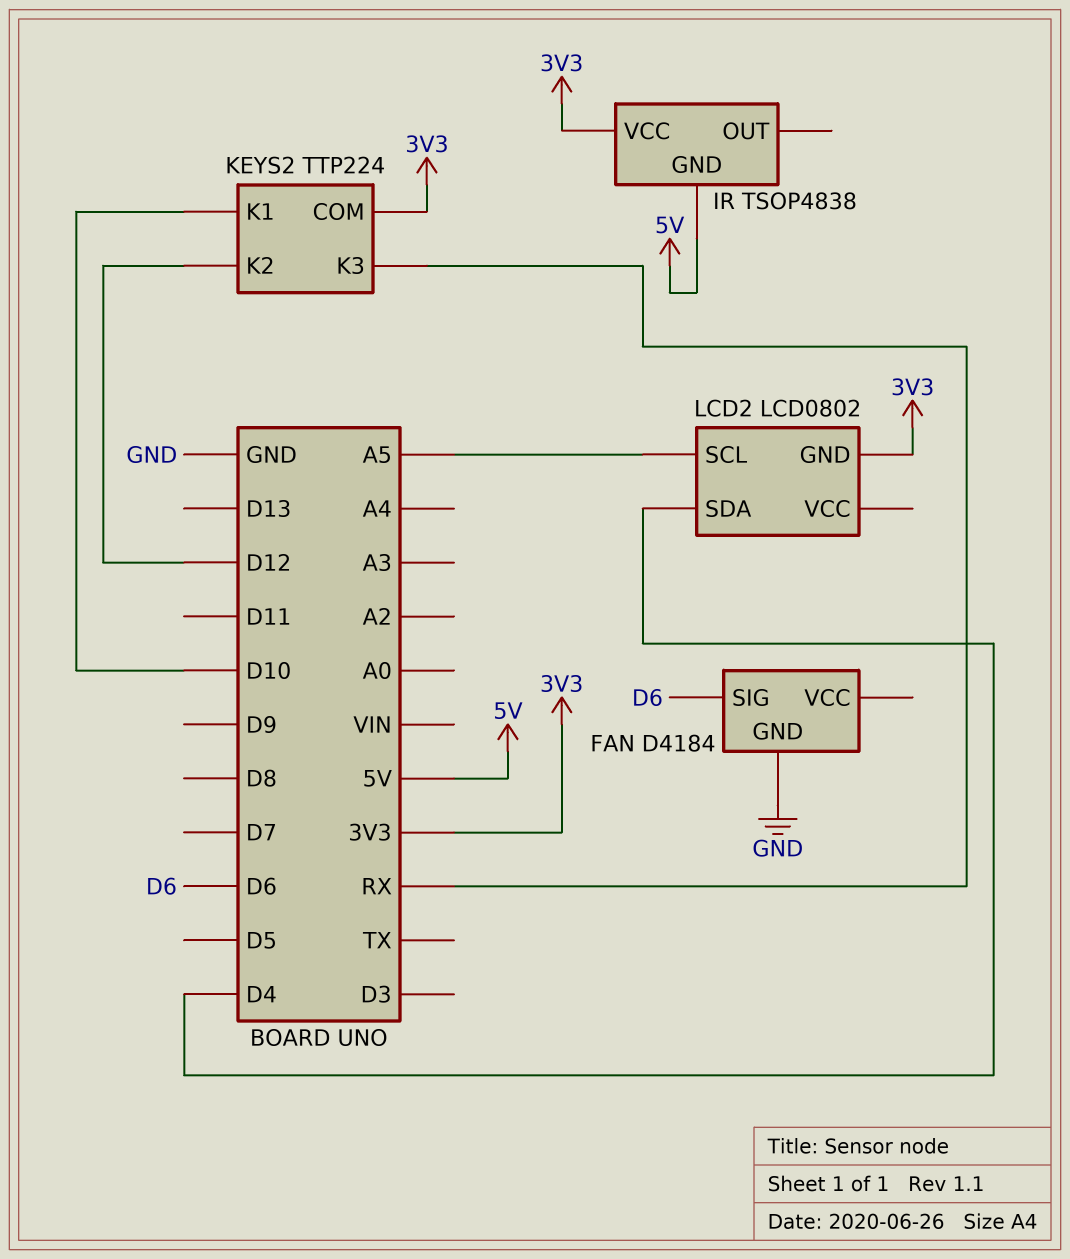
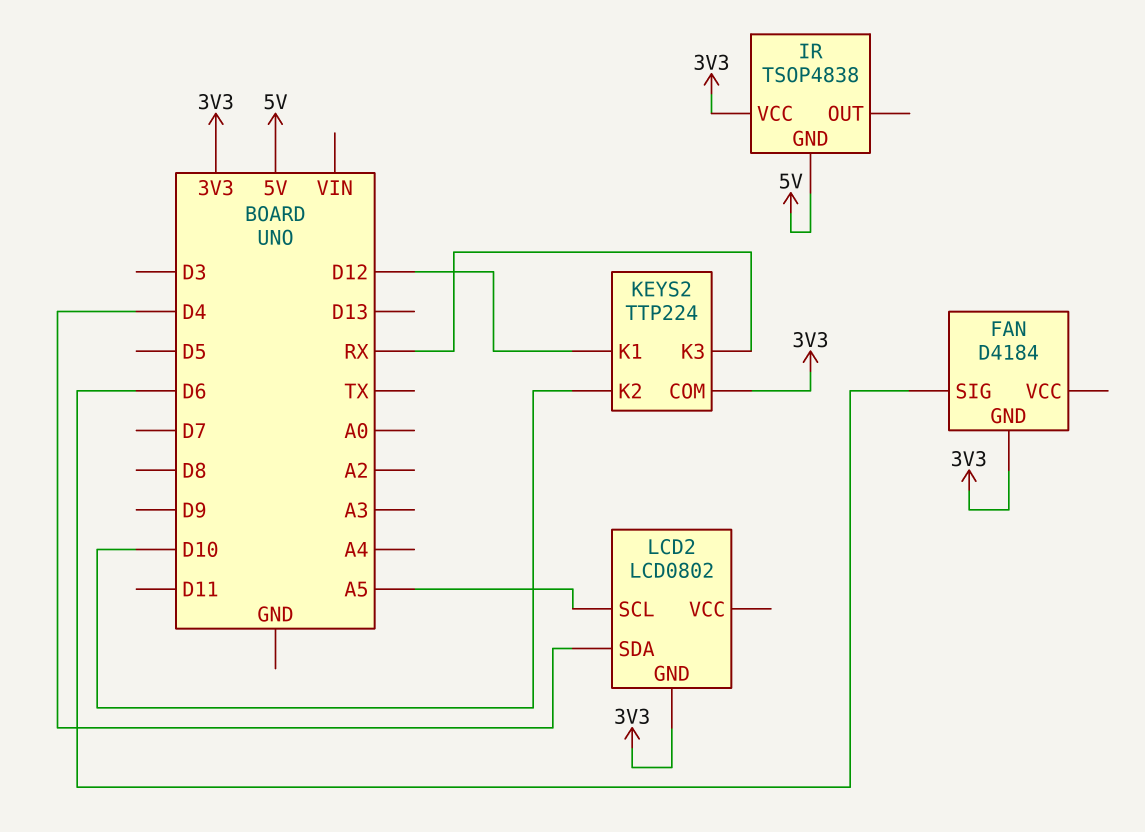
FAN pin GND: GND -> 3V3
KEYS2 pin K1: D10 -> D12
KEYS2 pin K2: D12 -> D10

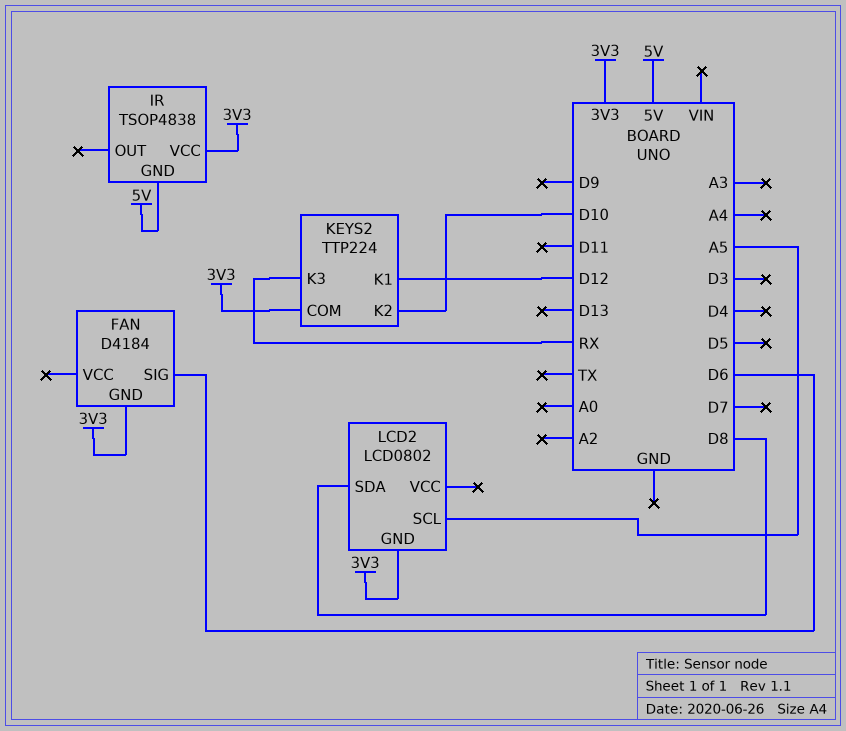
LCD2 pin SDA: D4 -> D8

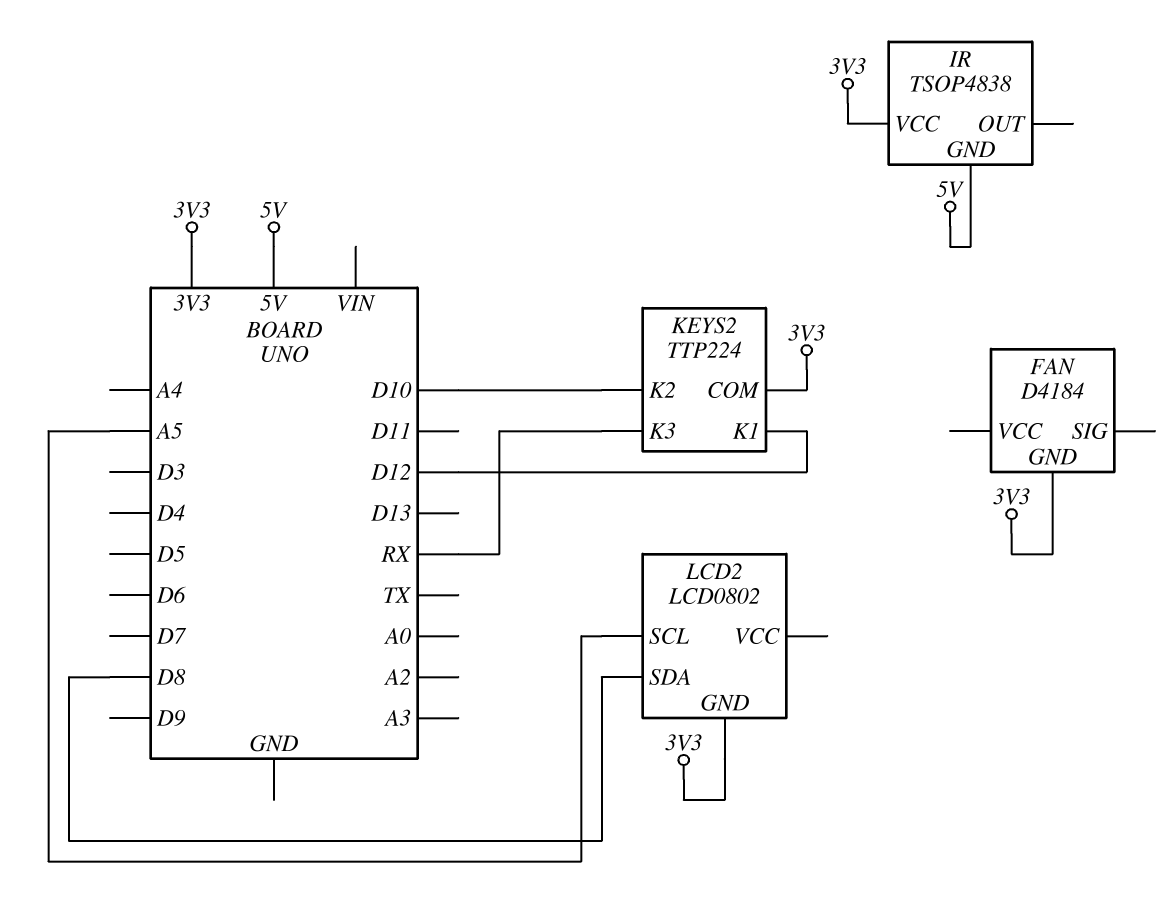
FAN pin SIG: D6 -> none

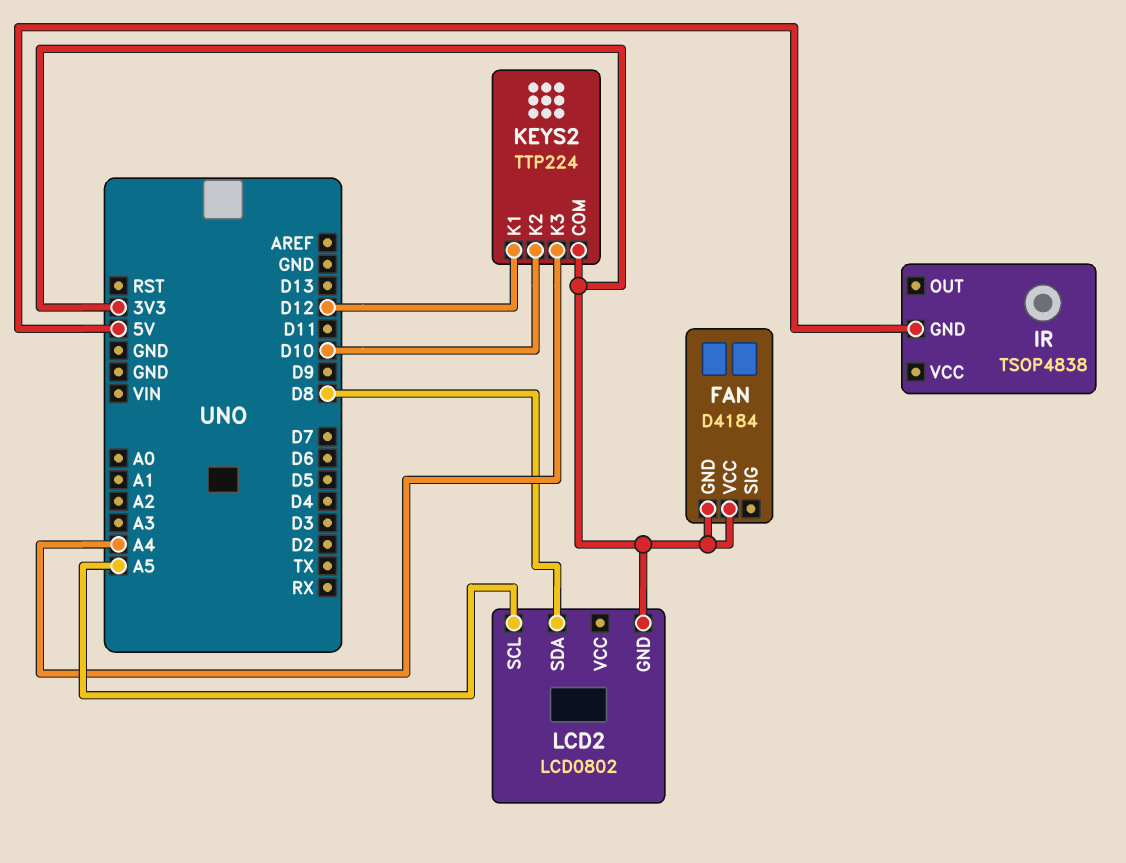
FAN pin VCC: none -> 3V3
IR pin VCC: 3V3 -> none
KEYS2 pin K3: RX -> A4

